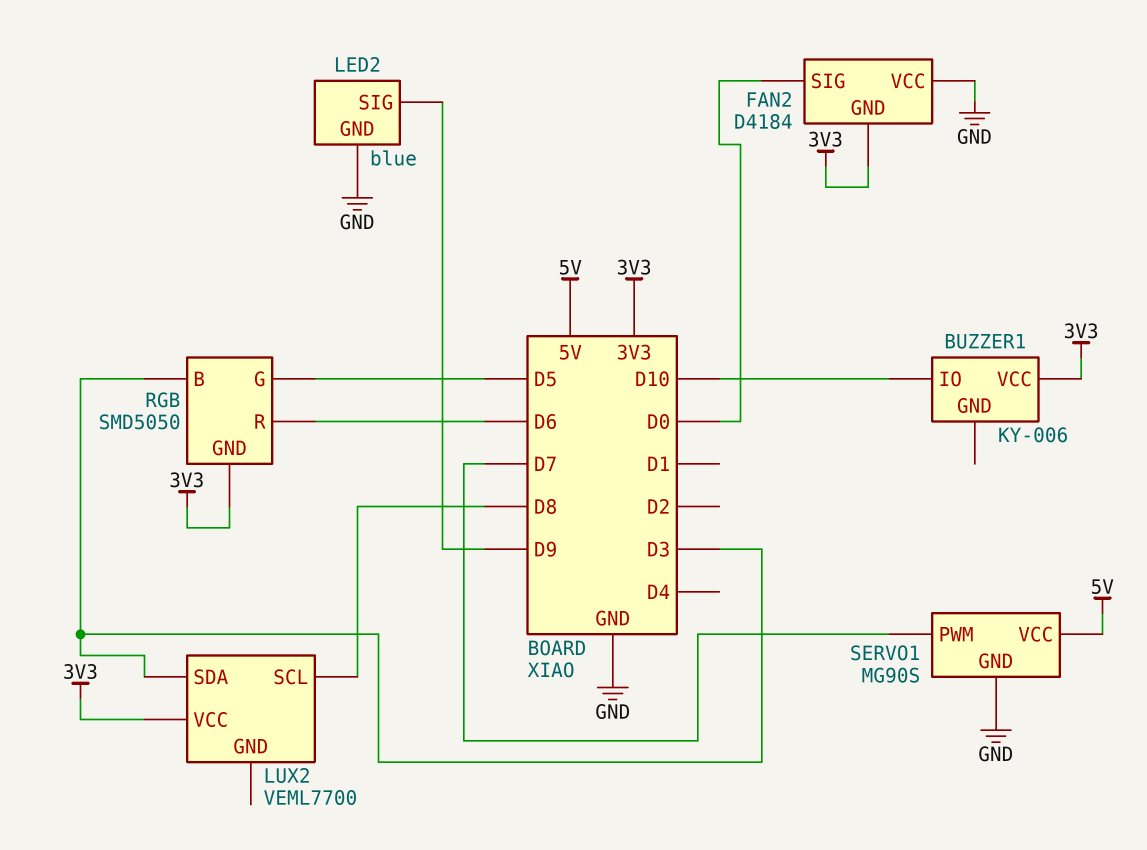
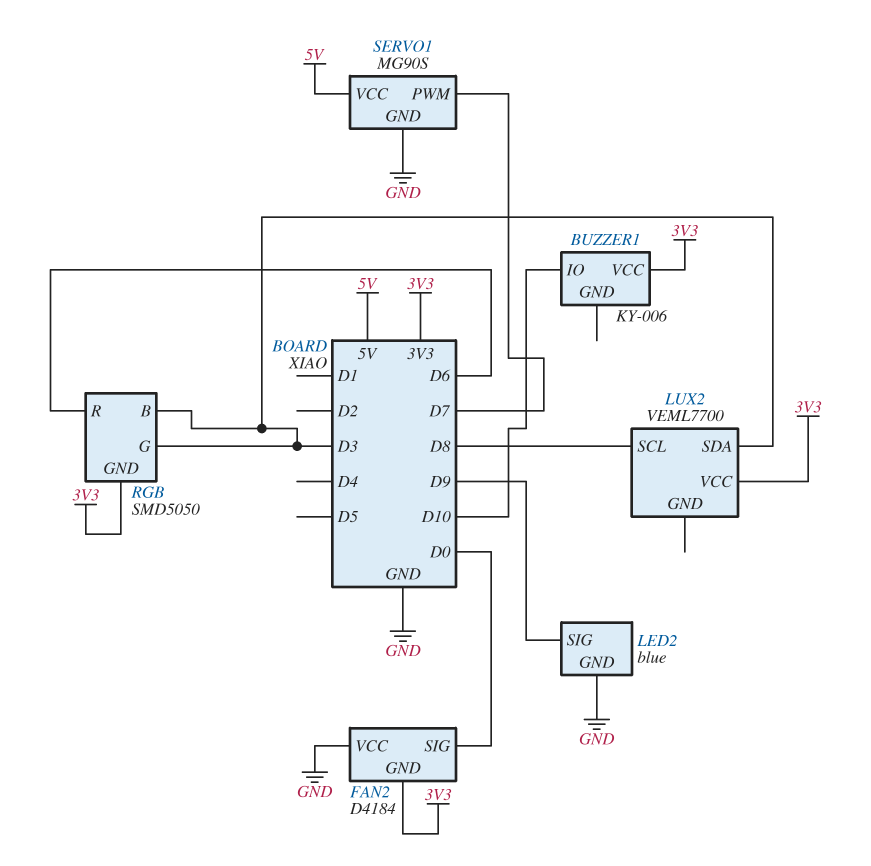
RGB pin G: D5 -> D3

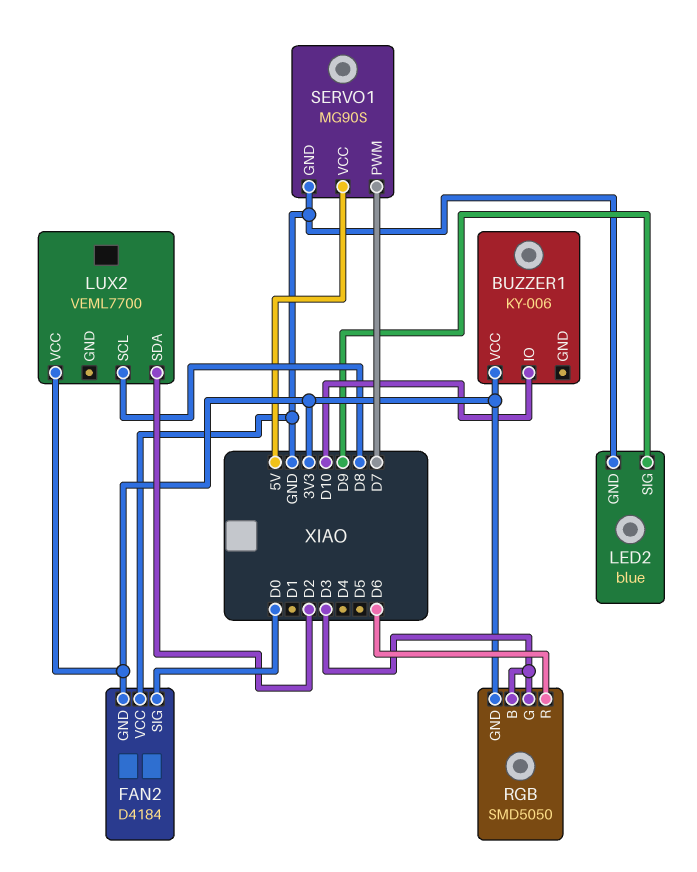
LUX2 pin SDA: D3 -> D2

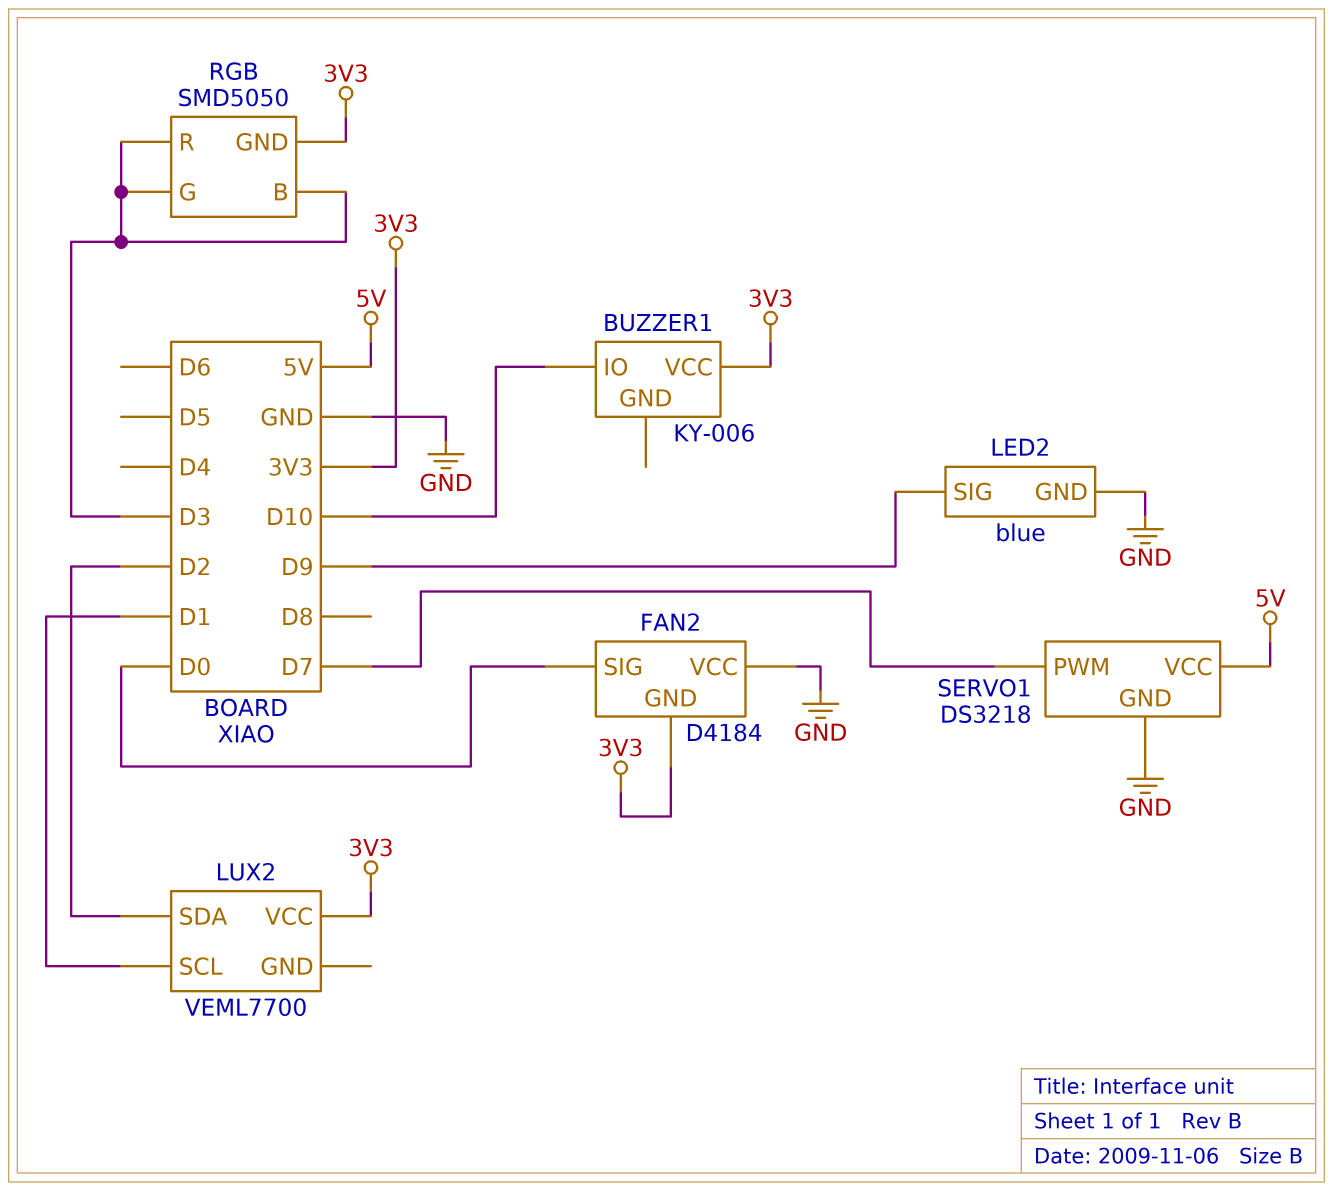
LUX2 pin SCL: D8 -> D1
RGB pin R: D6 -> D3
SERVO1: MG90S -> DS3218

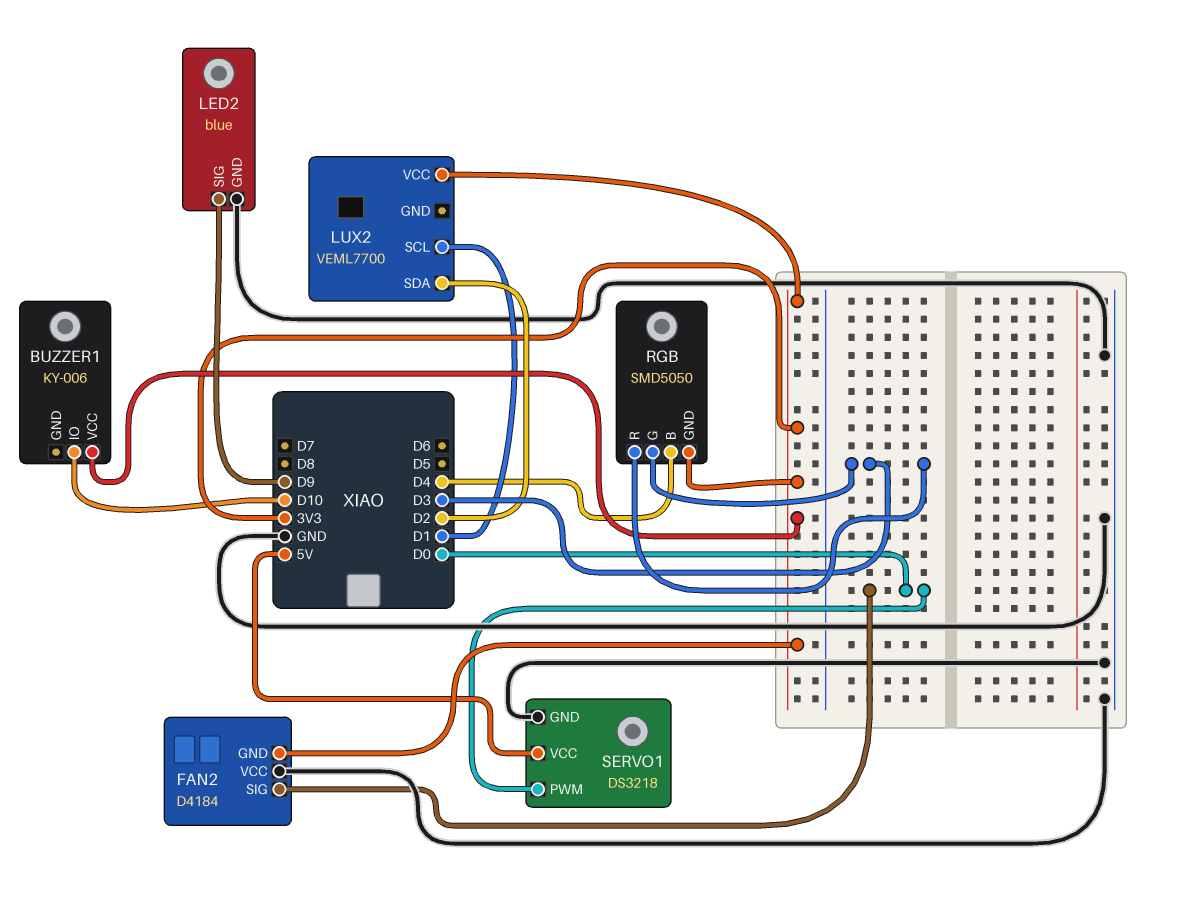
RGB pin B: D3 -> D4
SERVO1 pin PWM: D7 -> D0

